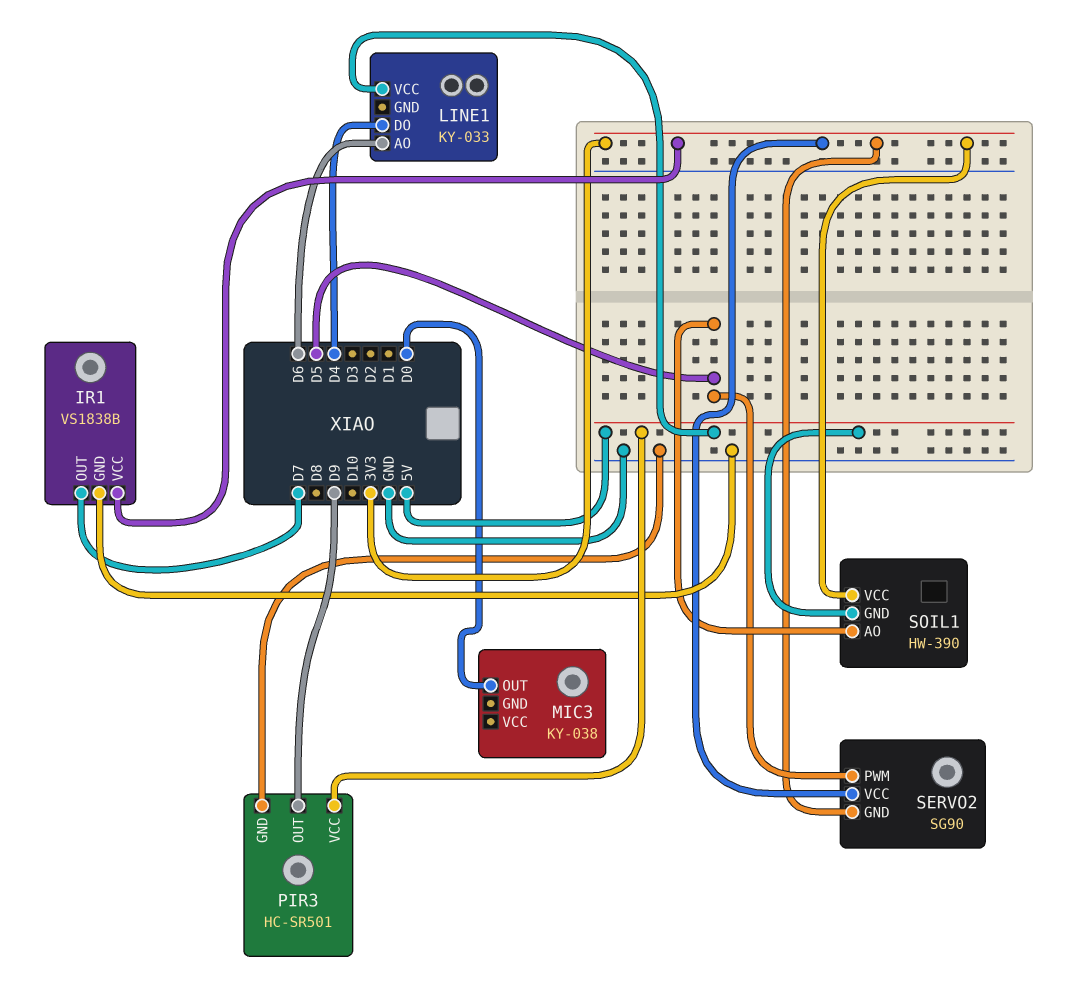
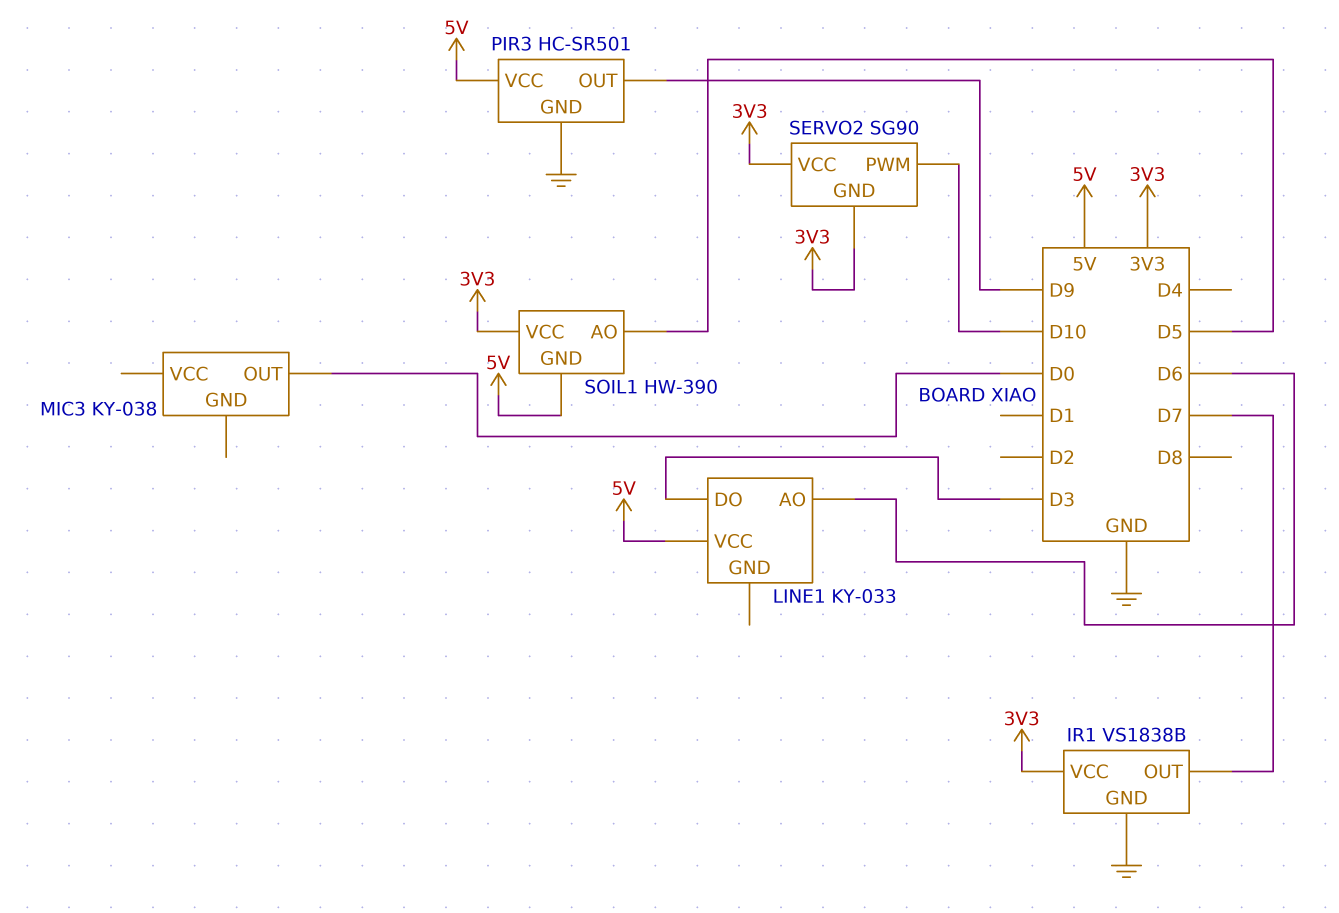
LINE1 pin DO: D4 -> D3
SERVO2 pin PWM: D5 -> D10

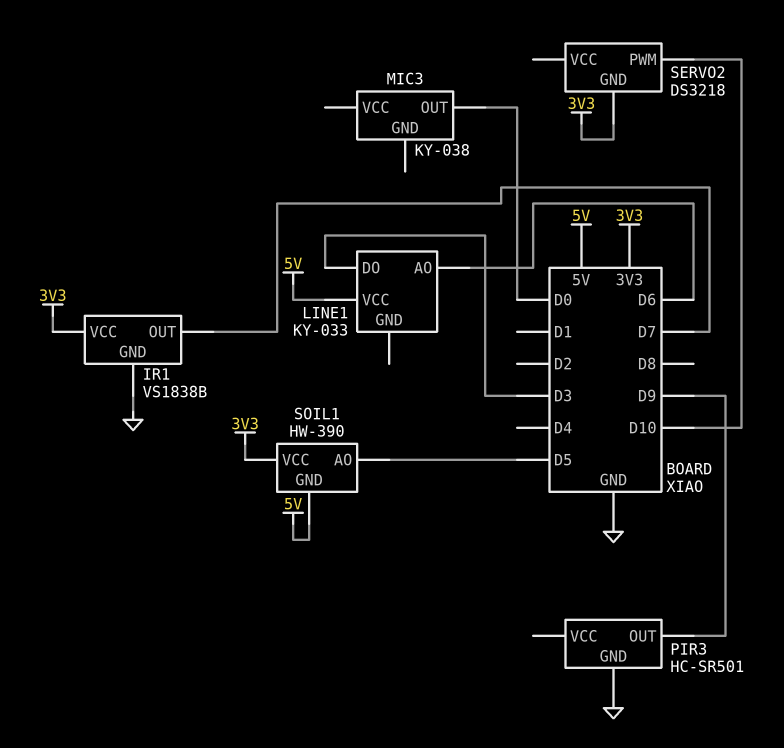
PIR3 pin VCC: 5V -> none
SERVO2: SG90 -> DS3218
SERVO2 pin VCC: 3V3 -> none

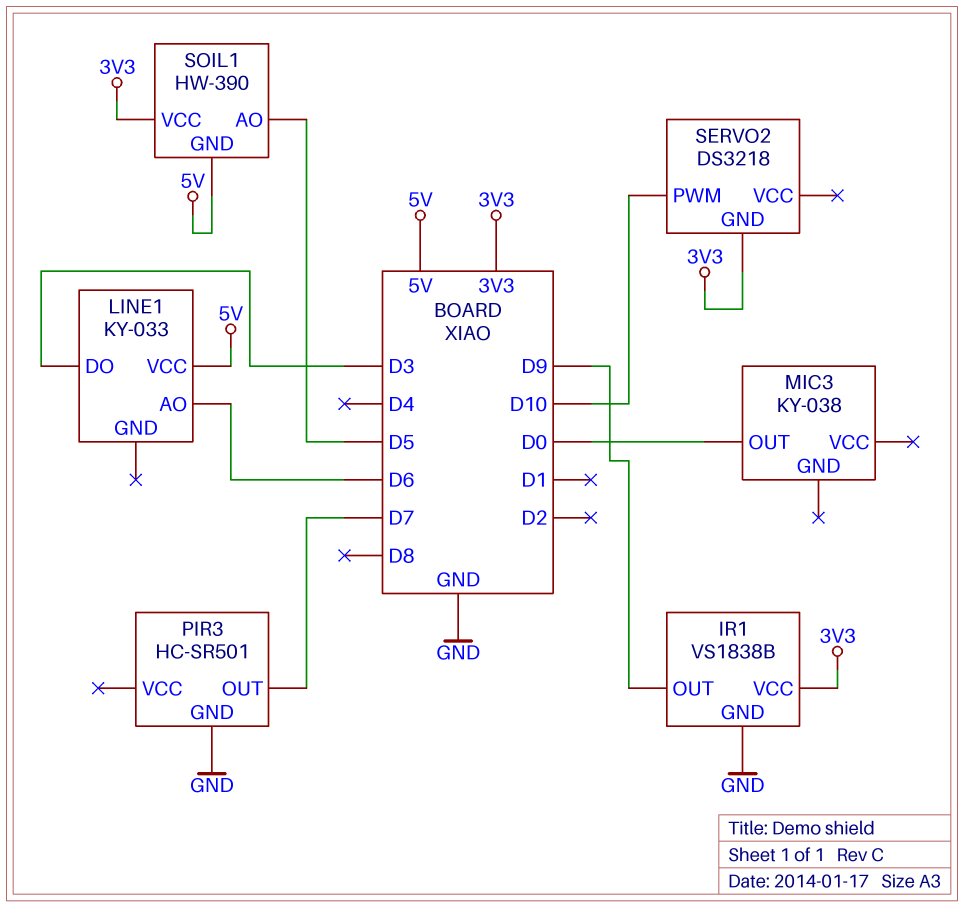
IR1 pin OUT: D7 -> D9
PIR3 pin OUT: D9 -> D7

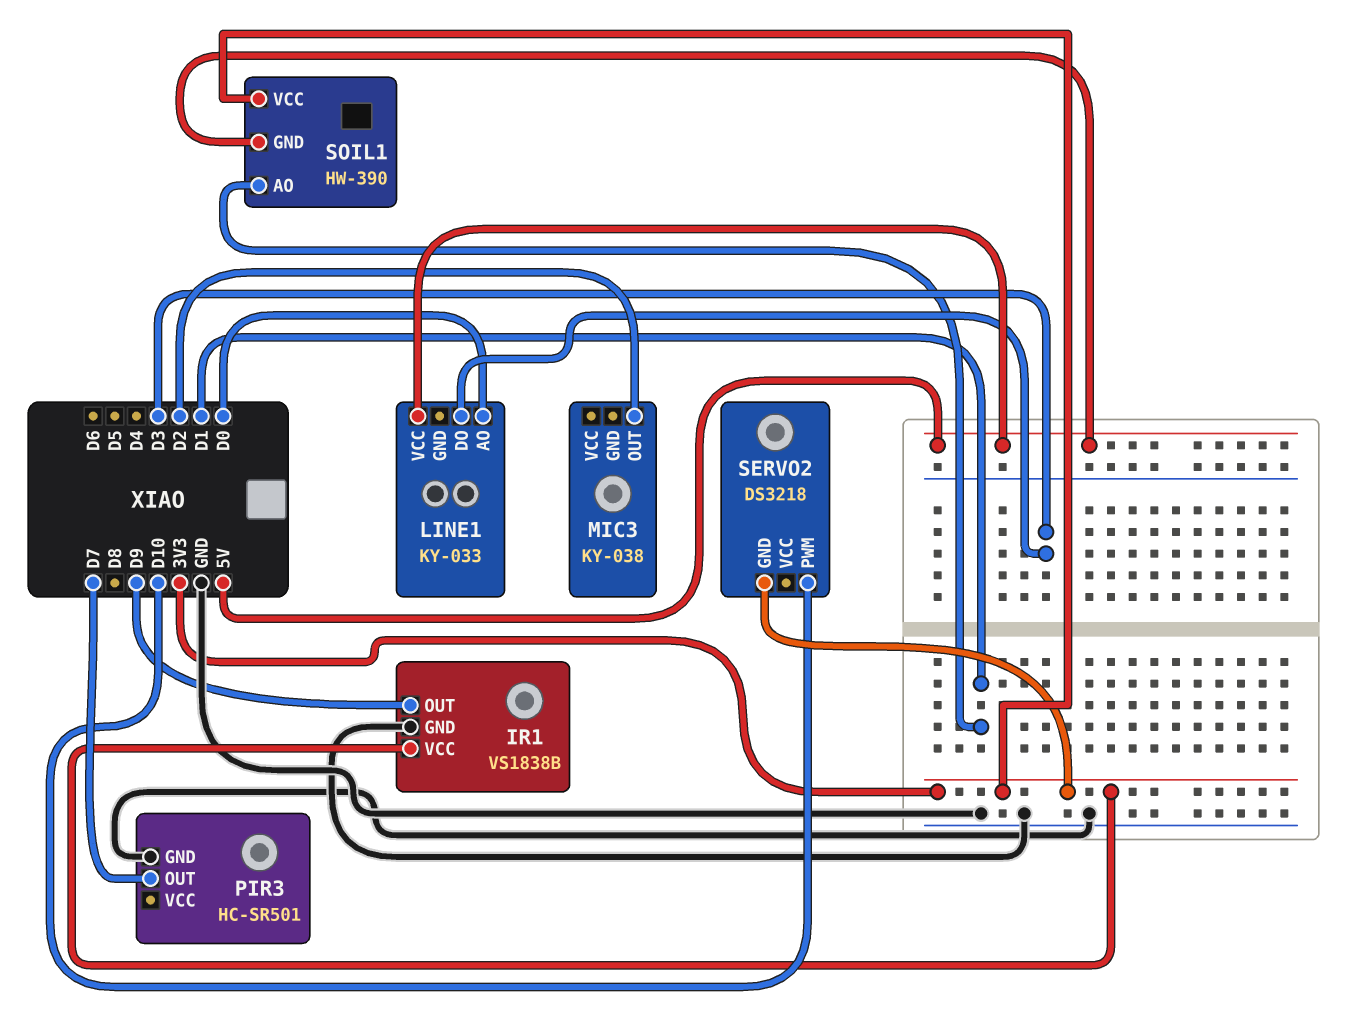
LINE1 pin AO: D6 -> D0
MIC3 pin OUT: D0 -> D2
SOIL1 pin AO: D5 -> D1

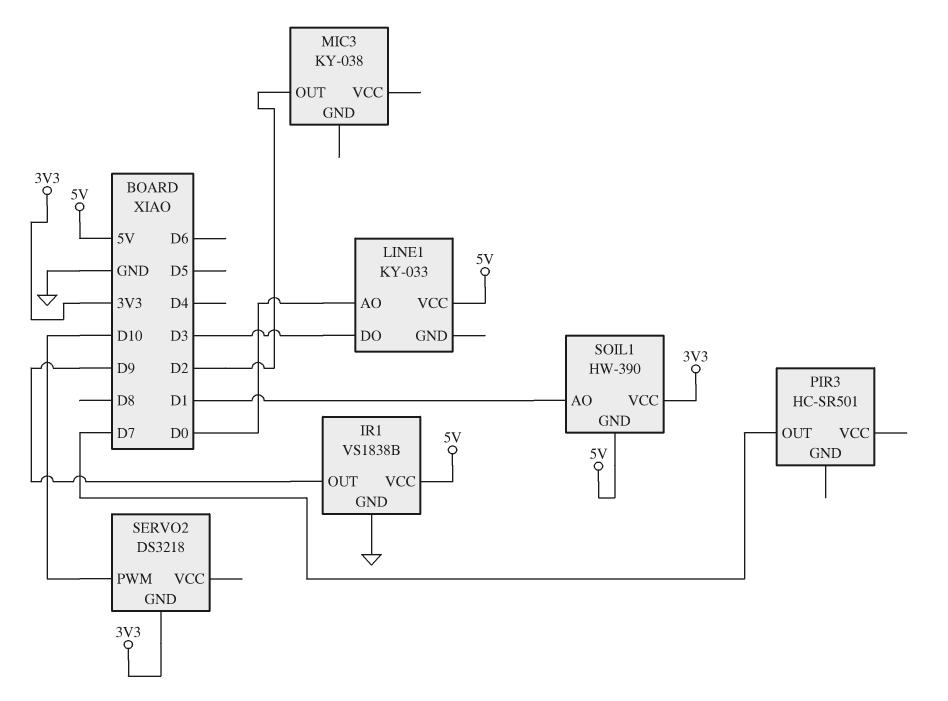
IR1 pin VCC: 3V3 -> 5V
PIR3 pin GND: GND -> none

